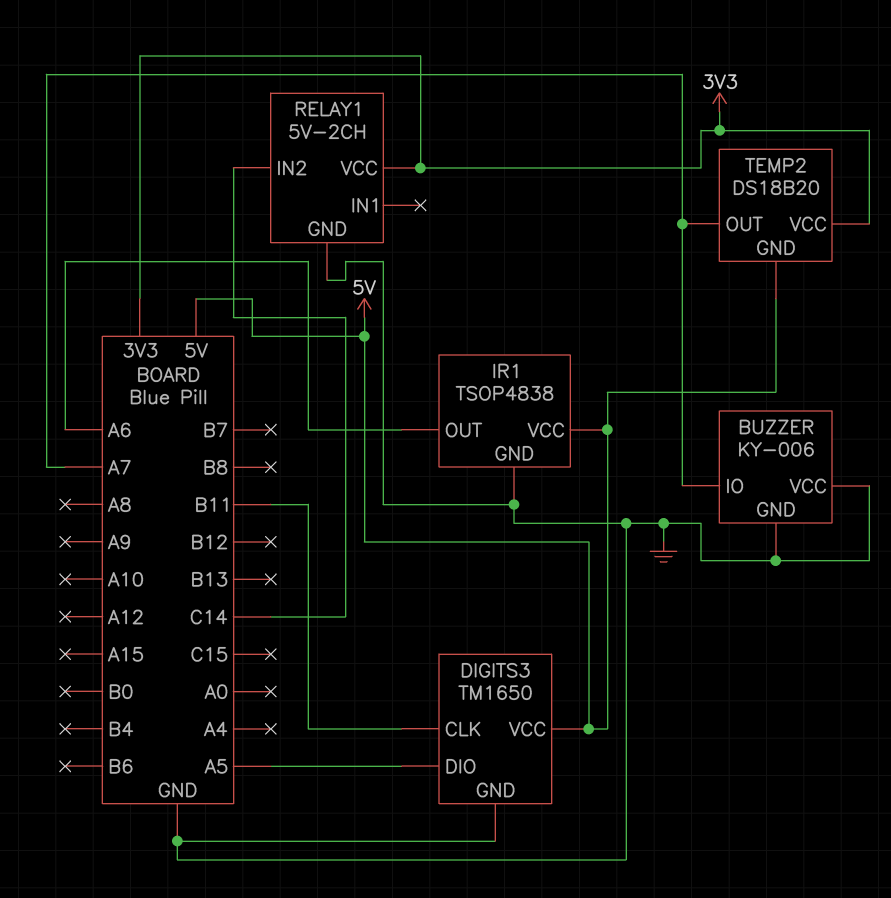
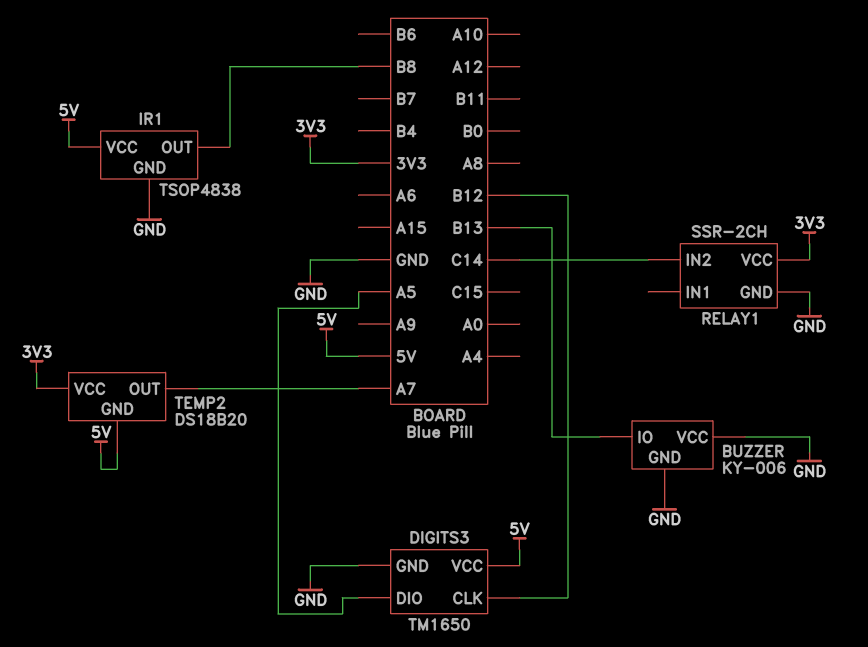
BUZZER pin IO: A7 -> B13
DIGITS3 pin CLK: B11 -> B12
IR1 pin OUT: A6 -> B8
RELAY1: 5V-2CH -> SSR-2CH

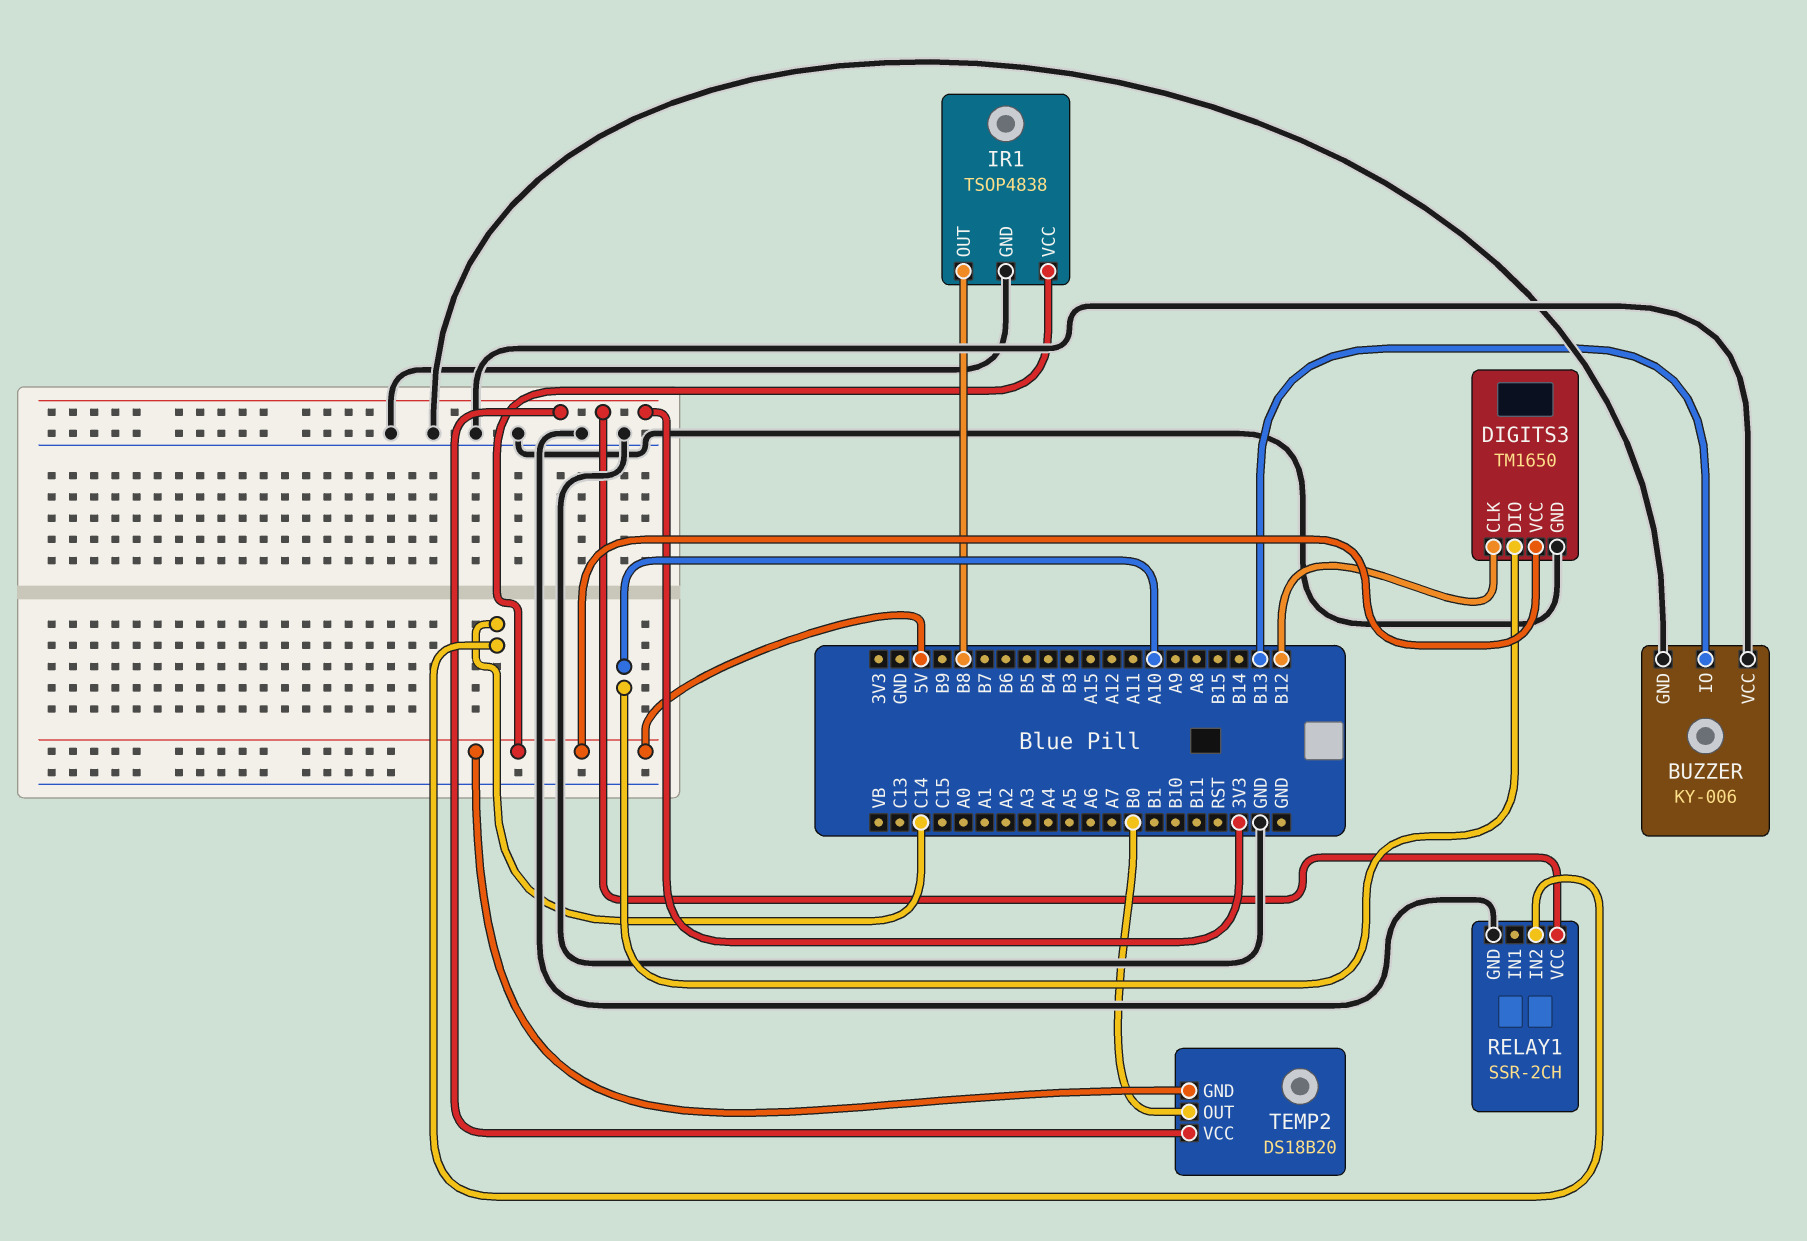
DIGITS3 pin DIO: A5 -> A10
TEMP2 pin OUT: A7 -> B0

